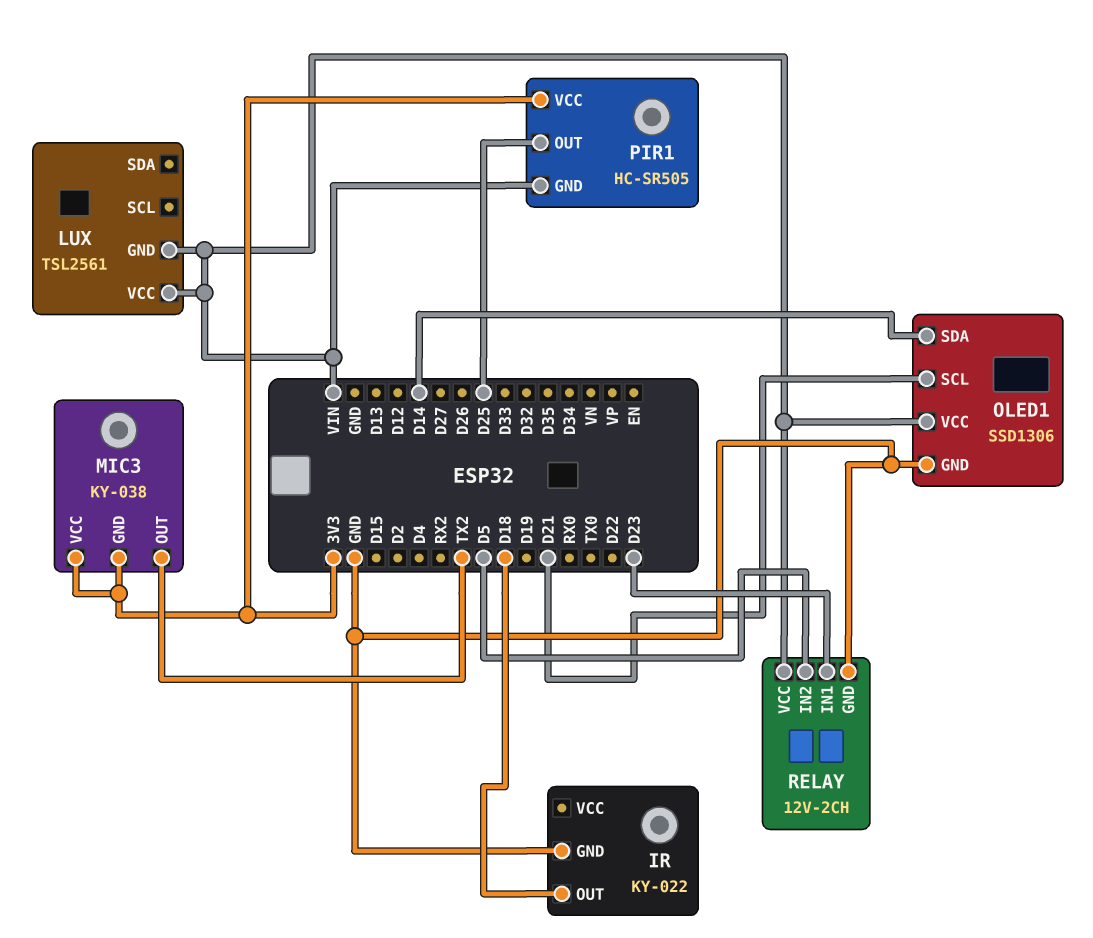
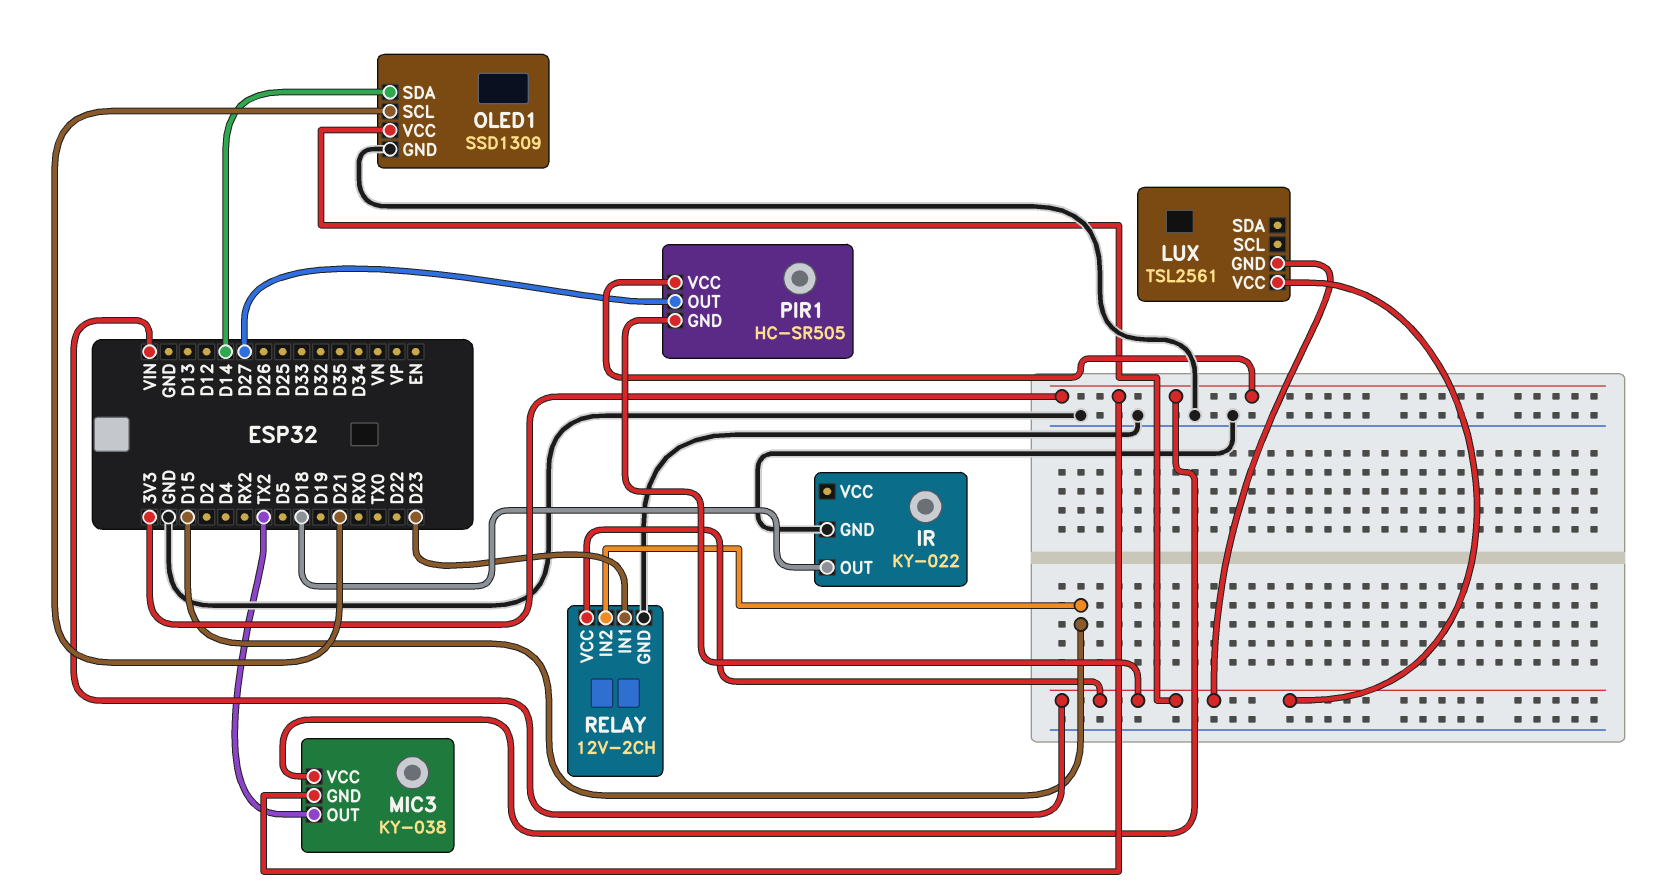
OLED1: SSD1306 -> SSD1309
PIR1 pin OUT: D25 -> D27
RELAY pin IN2: D5 -> D15

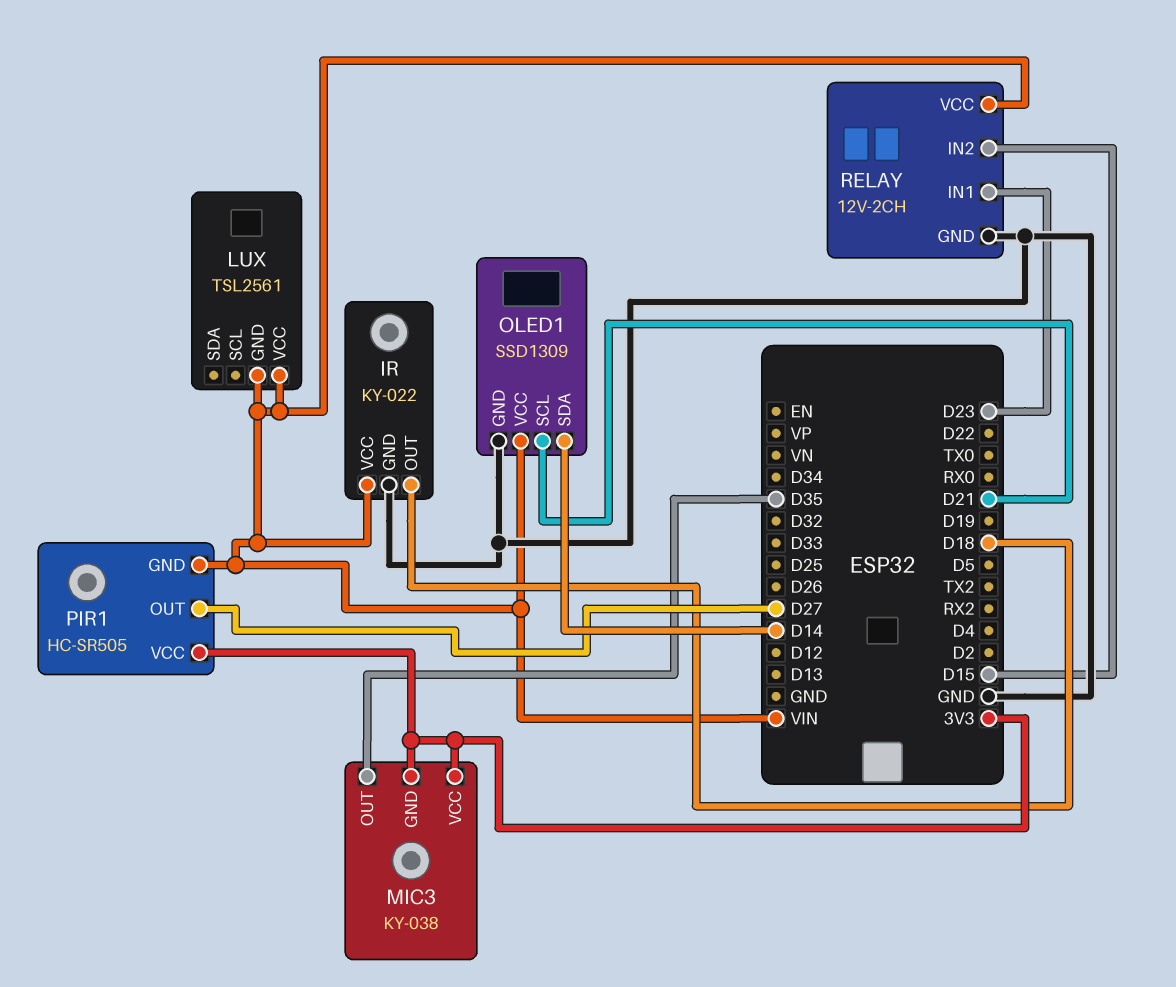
IR pin VCC: none -> VIN
MIC3 pin OUT: TX2 -> D35

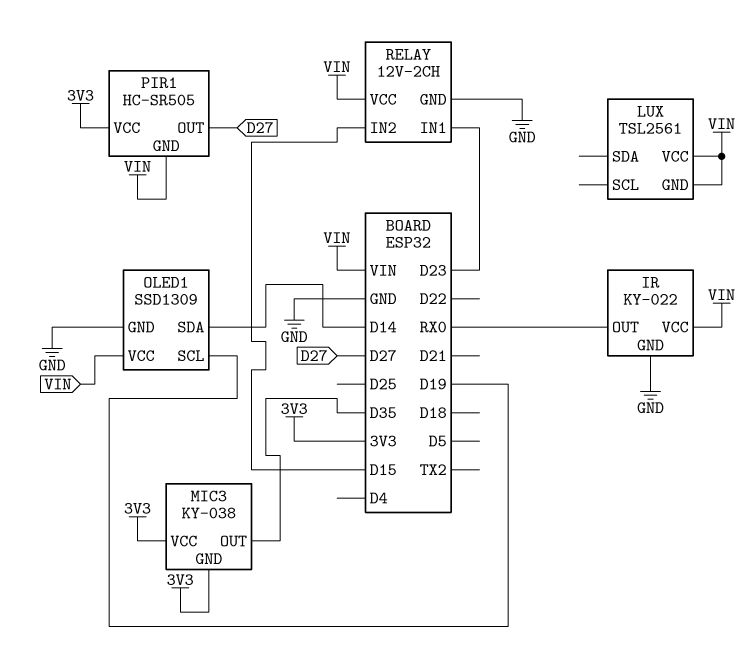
IR pin OUT: D18 -> RX0
OLED1 pin SCL: D21 -> D19

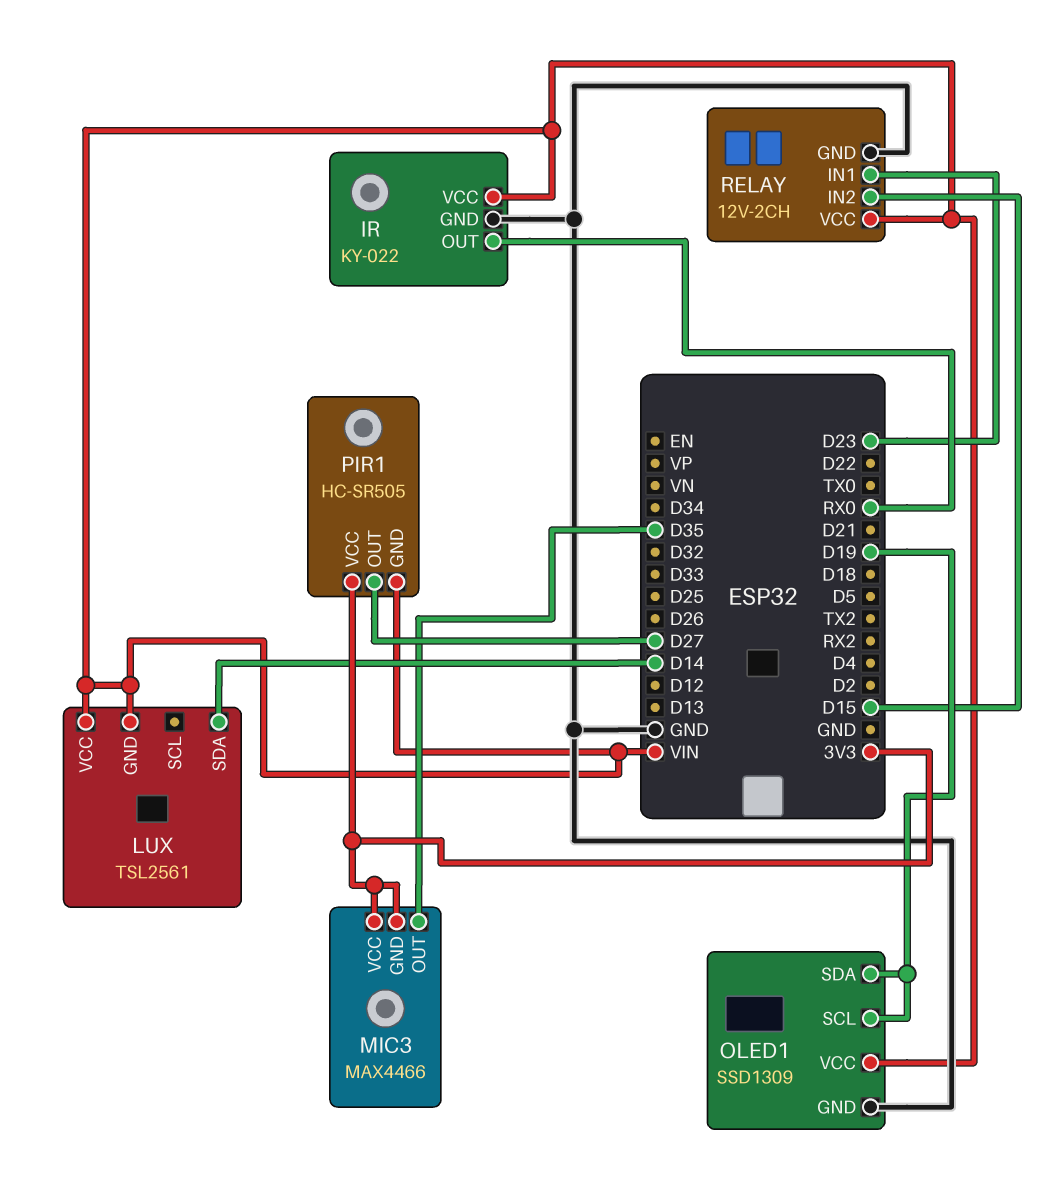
LUX pin SDA: none -> D14
MIC3: KY-038 -> MAX4466
OLED1 pin SDA: D14 -> D19

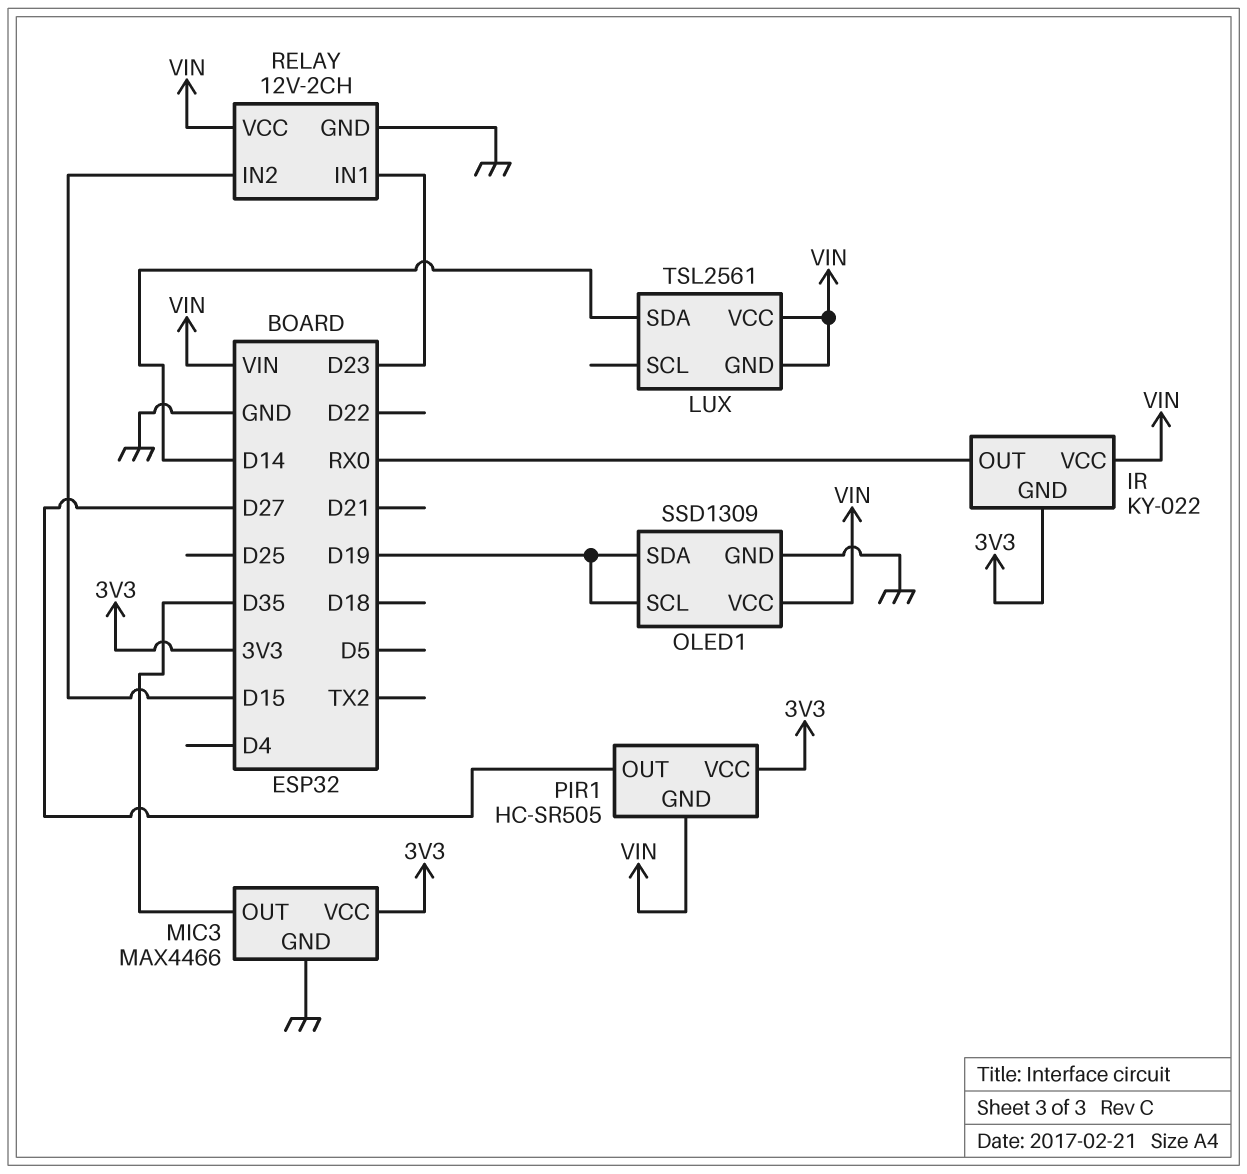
IR pin GND: GND -> 3V3
MIC3 pin GND: 3V3 -> GND

